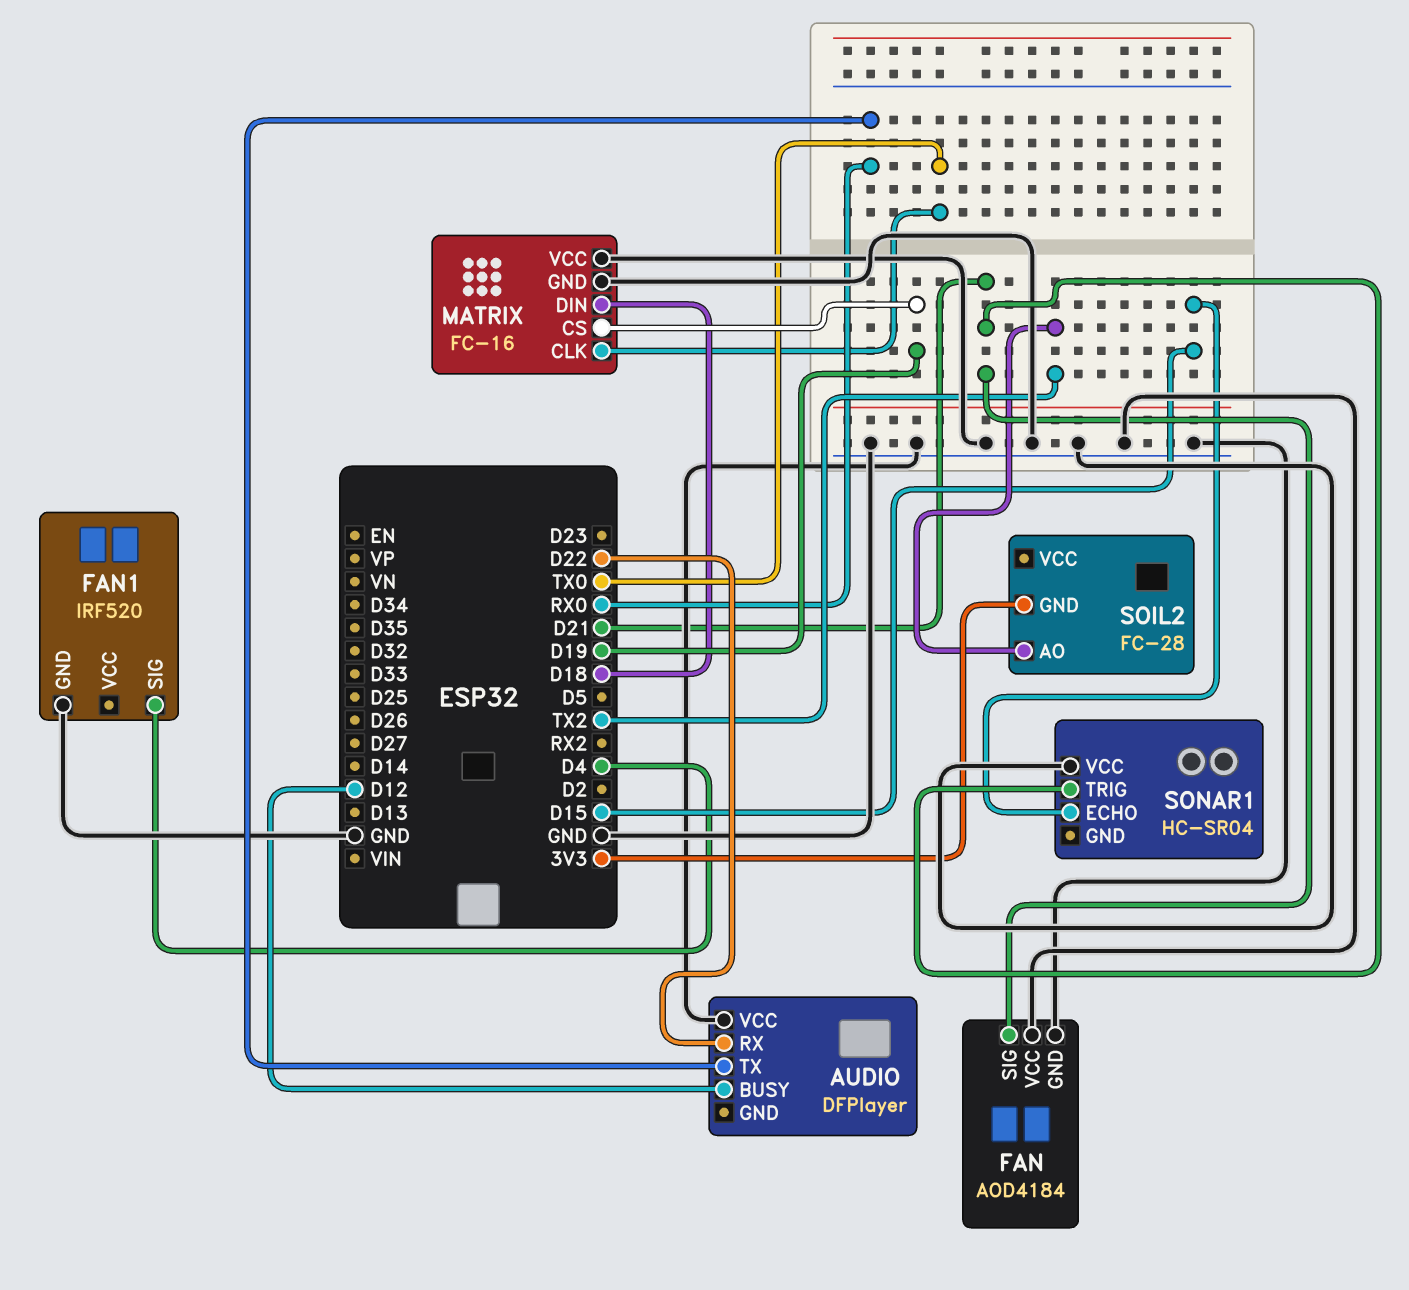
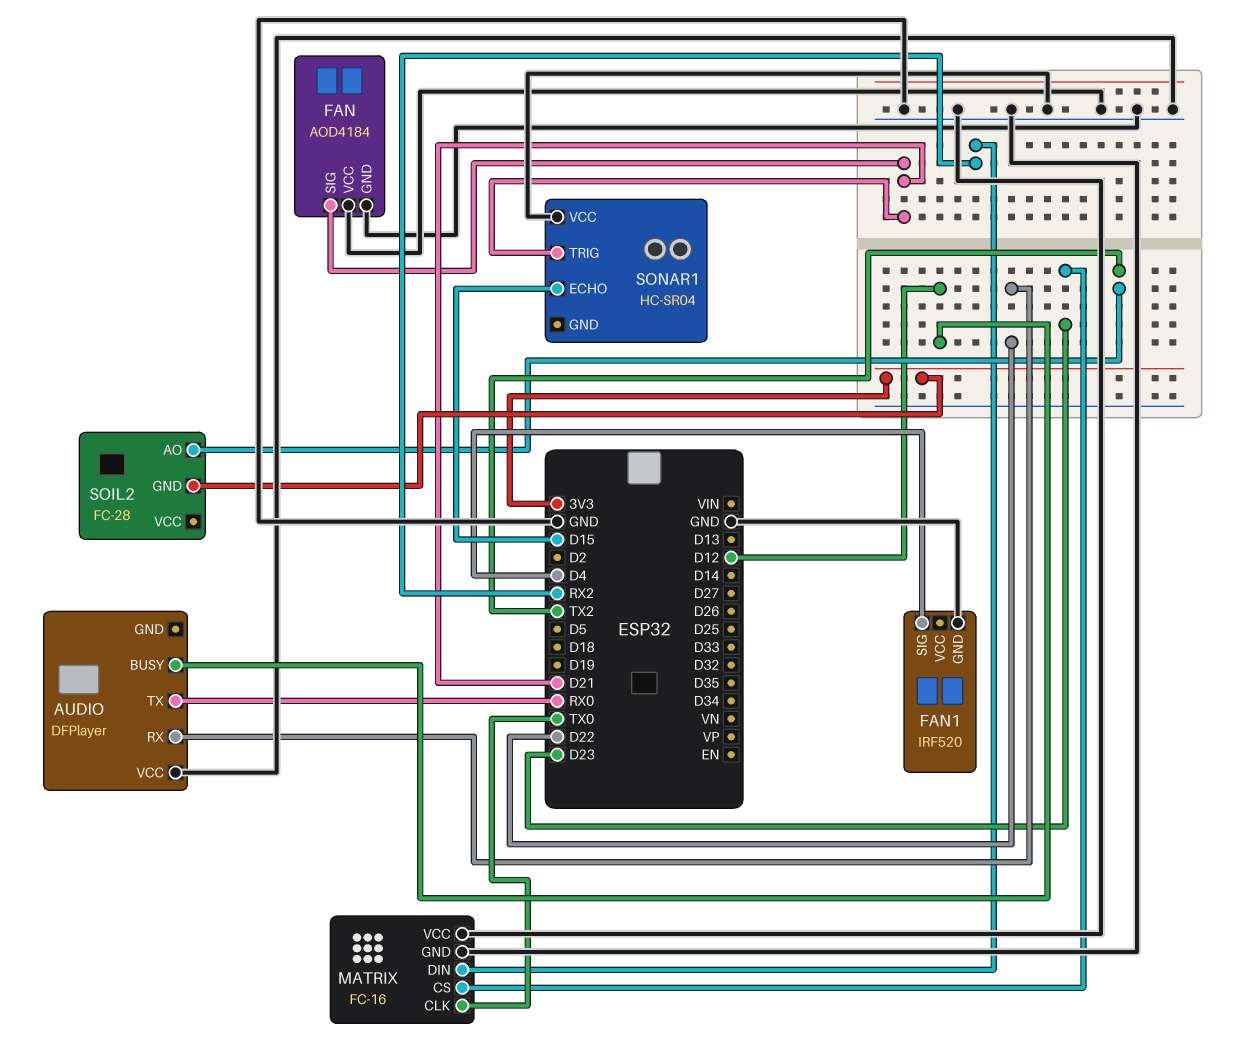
MATRIX pin CS: D19 -> D23
MATRIX pin DIN: D18 -> RX2

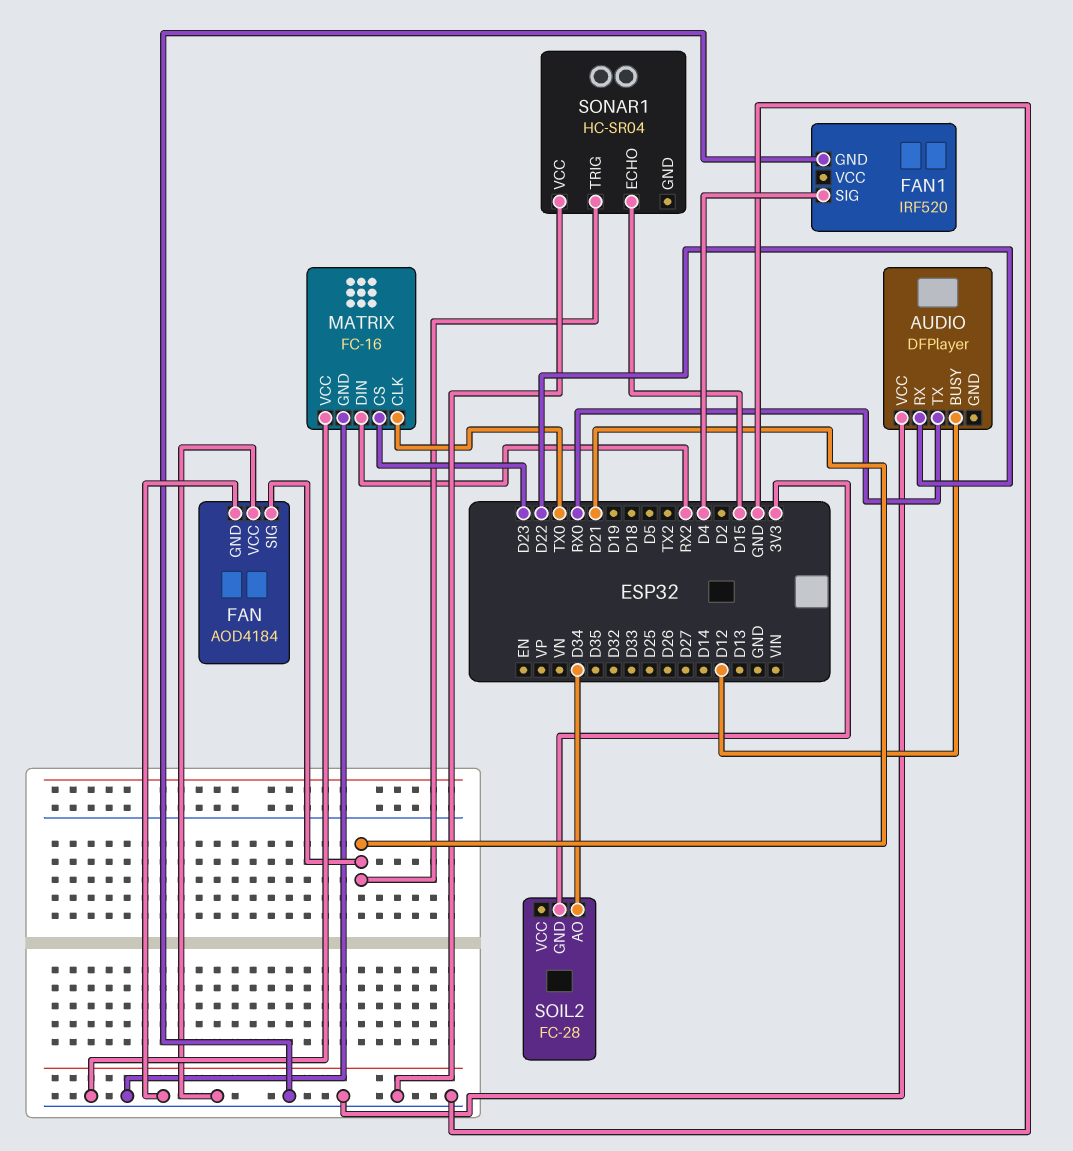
SOIL2 pin AO: TX2 -> D34

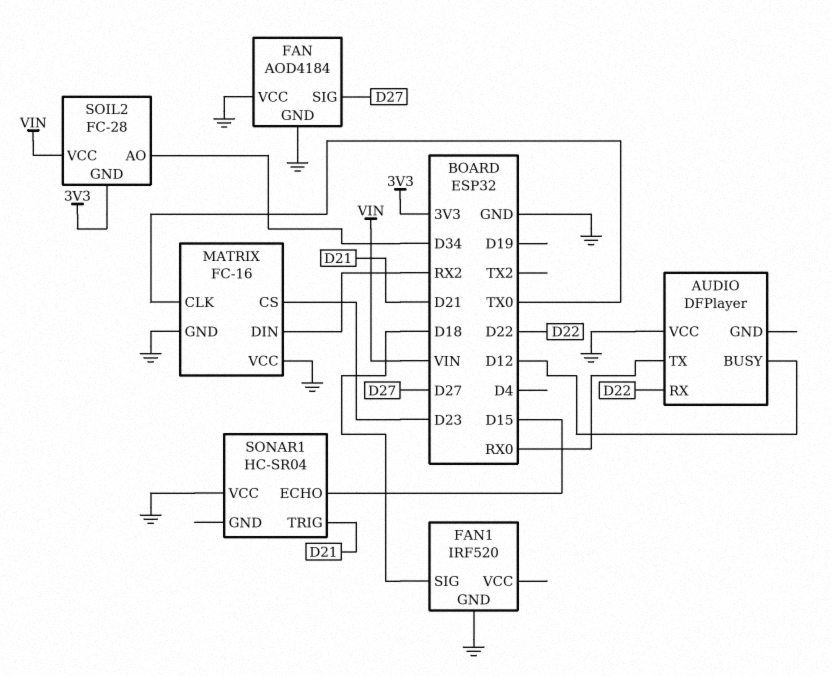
FAN pin SIG: D21 -> D27
FAN1 pin SIG: D4 -> D18
SOIL2 pin VCC: none -> VIN

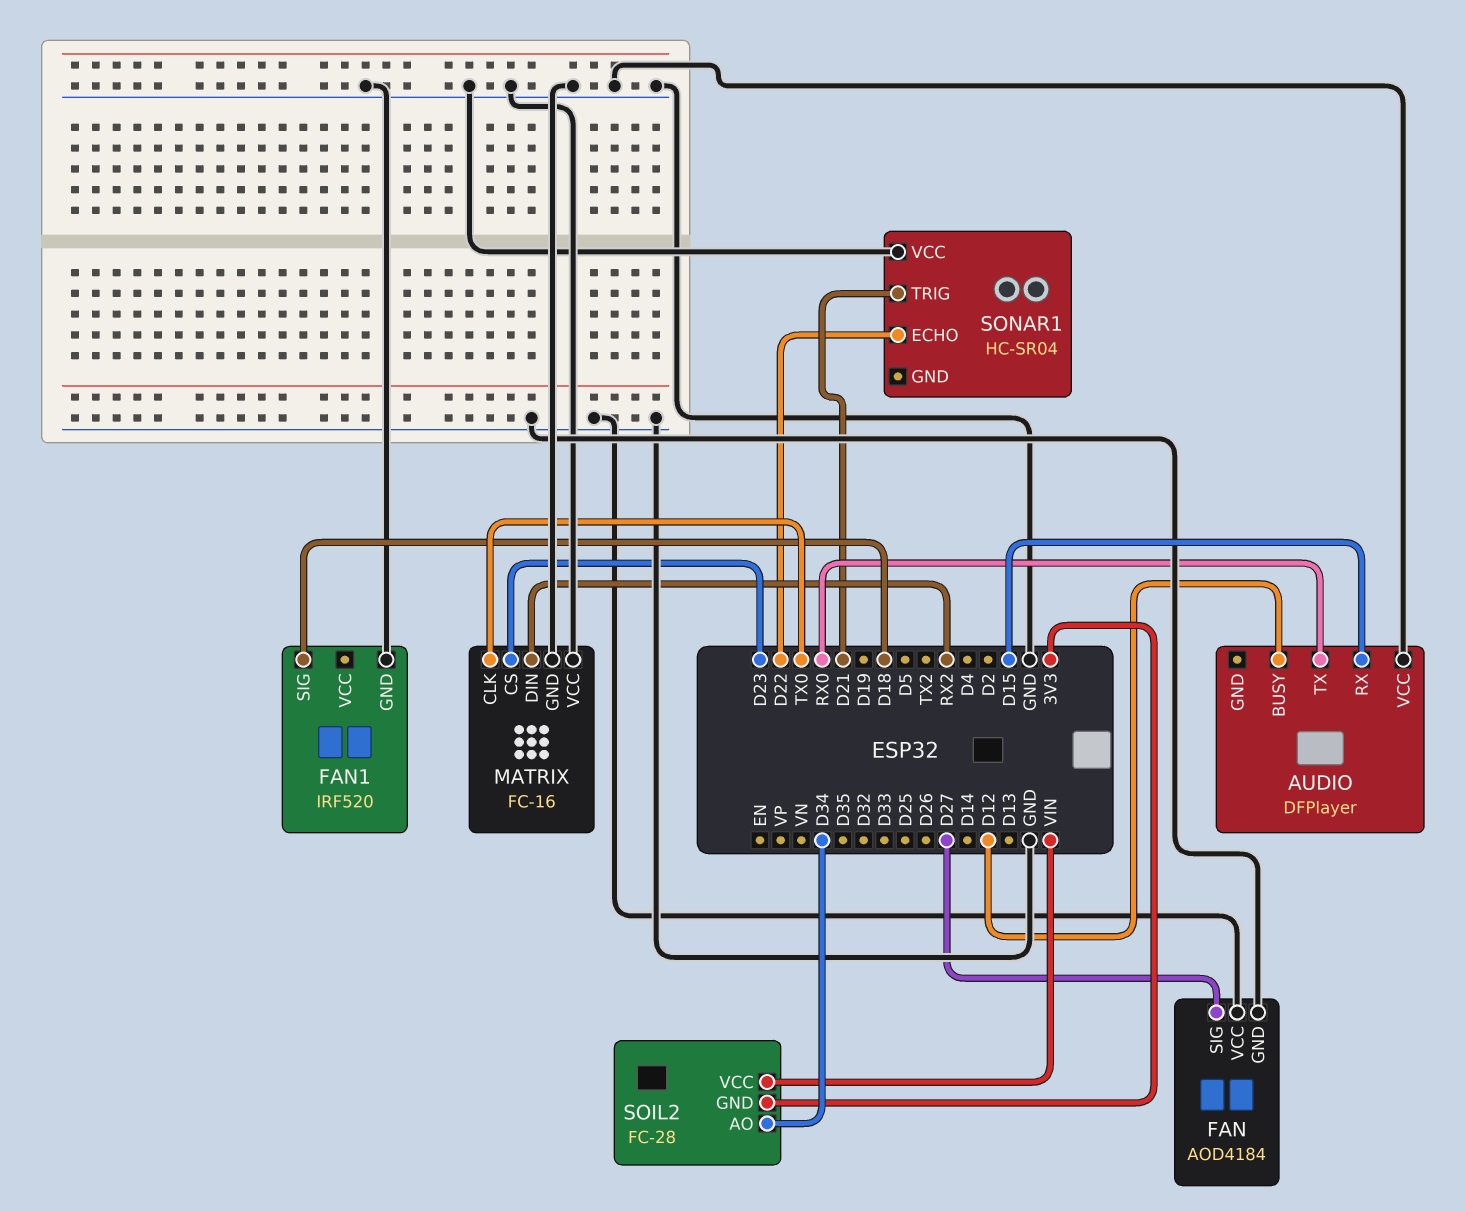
AUDIO pin RX: D22 -> D15
SONAR1 pin ECHO: D15 -> D22

